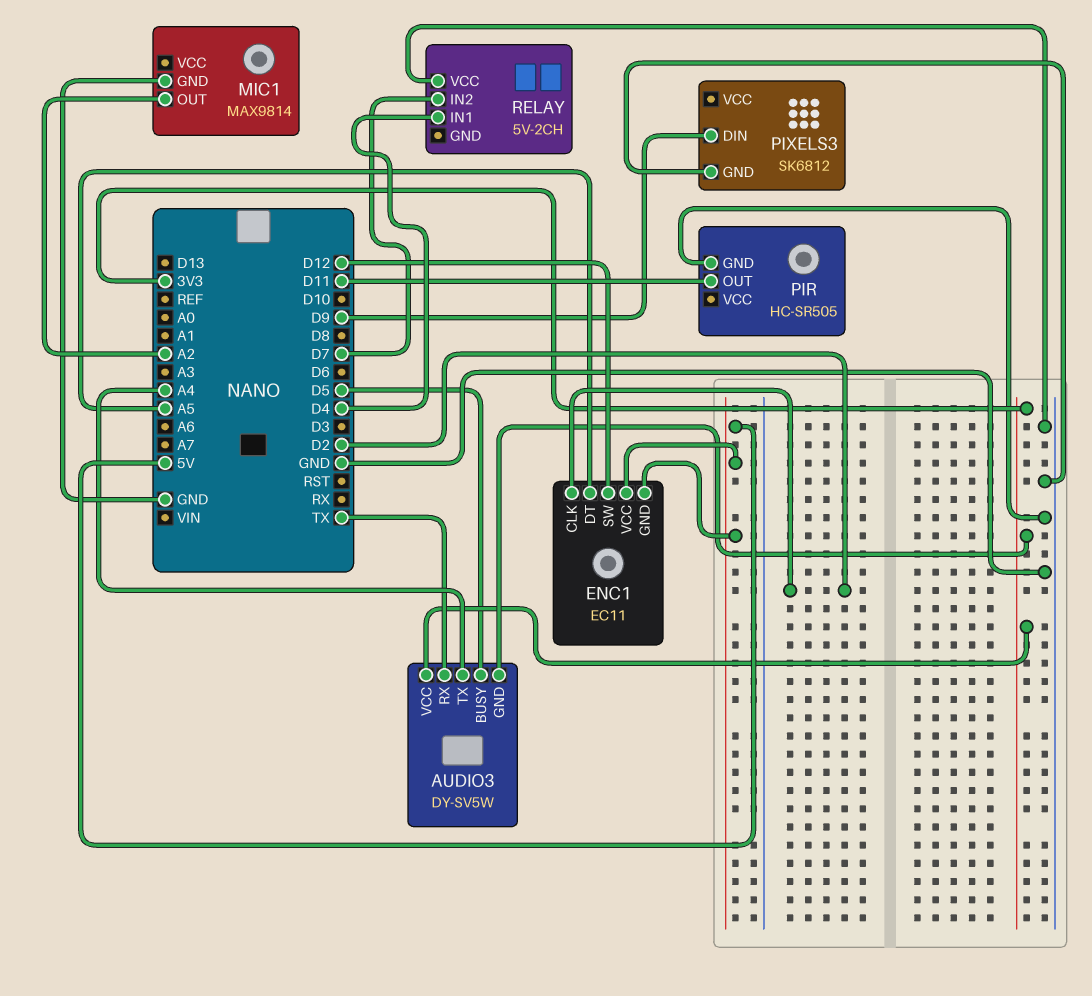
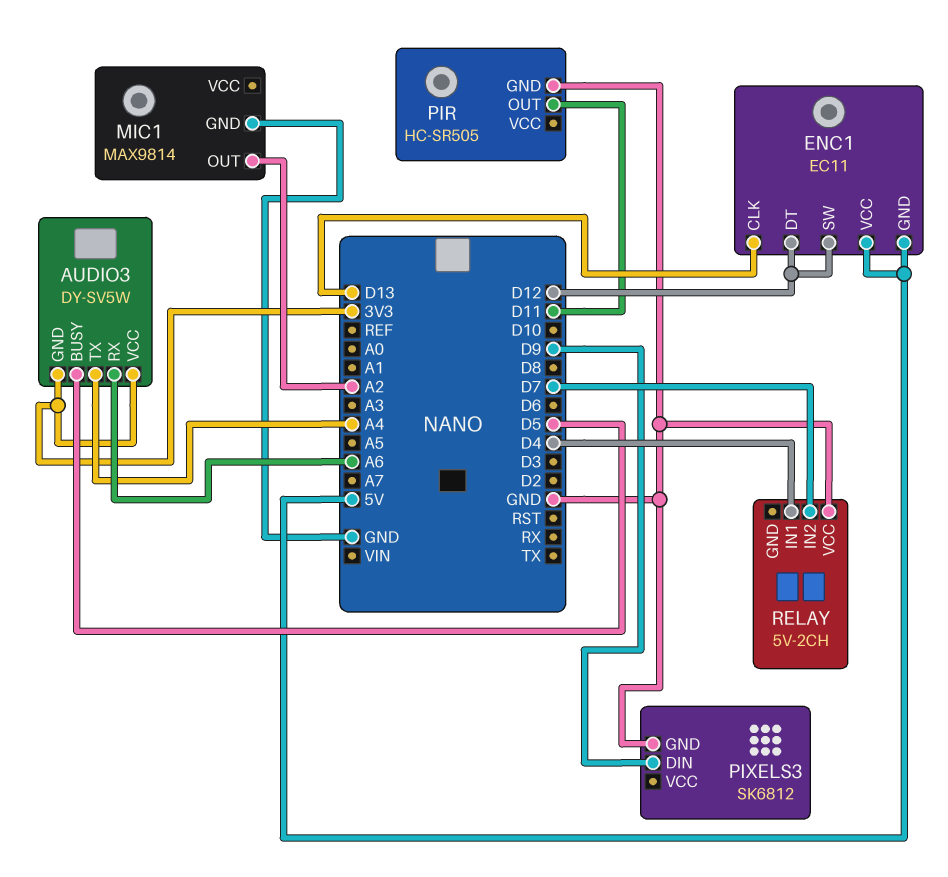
AUDIO3 pin RX: TX -> A6
ENC1 pin CLK: D2 -> D13
ENC1 pin DT: A5 -> D12

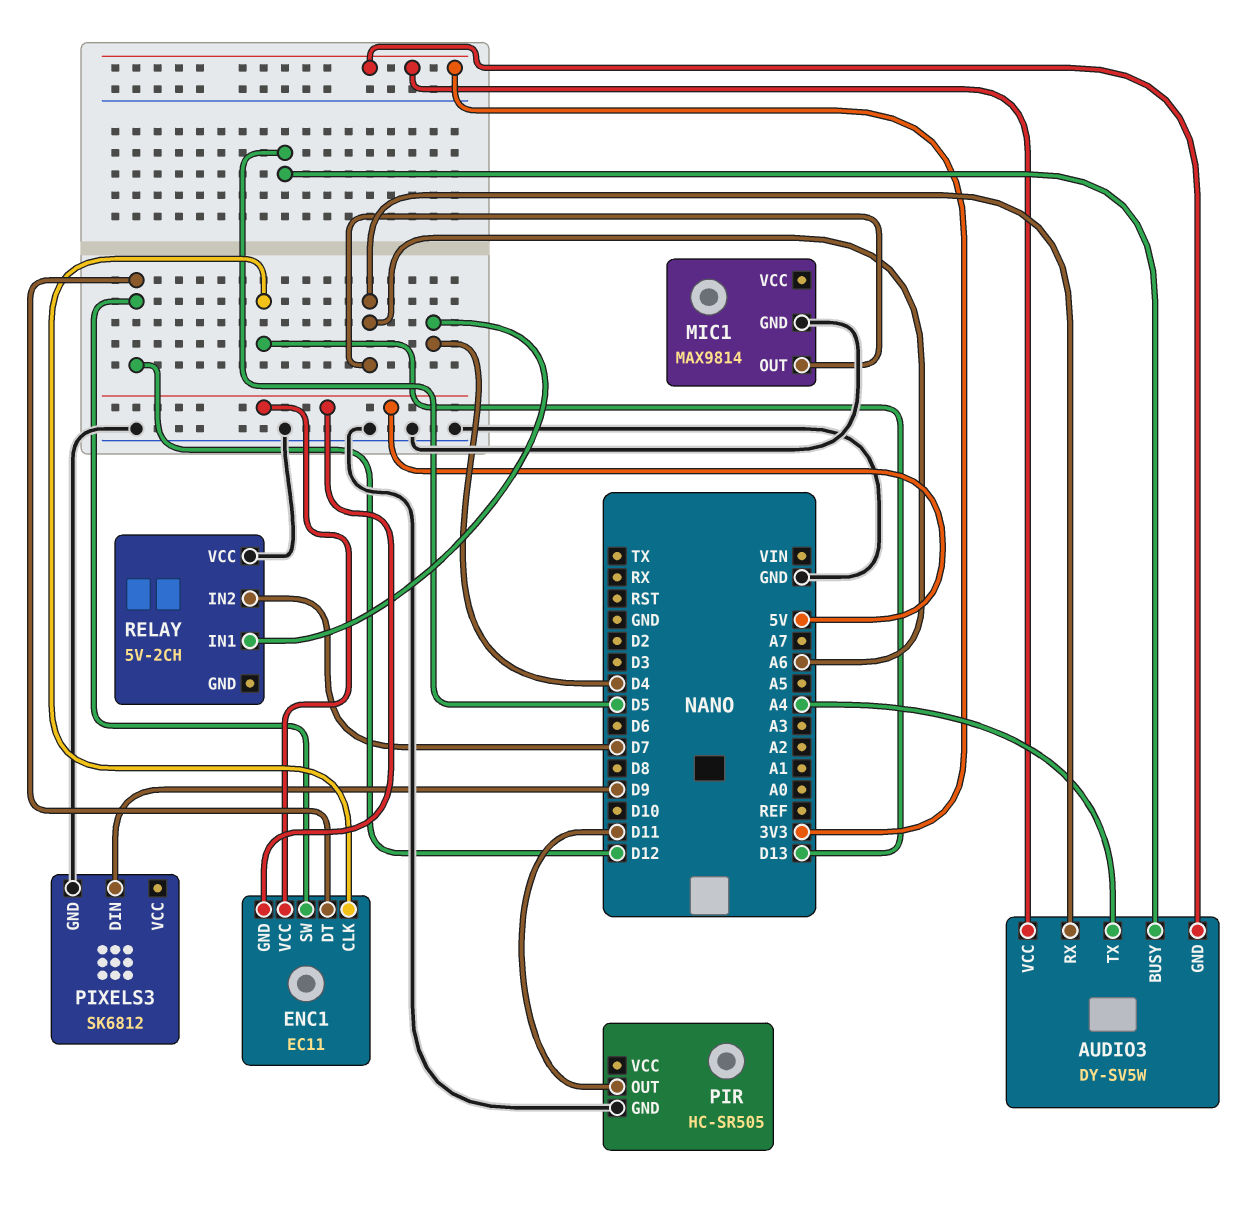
MIC1 pin OUT: A2 -> A6

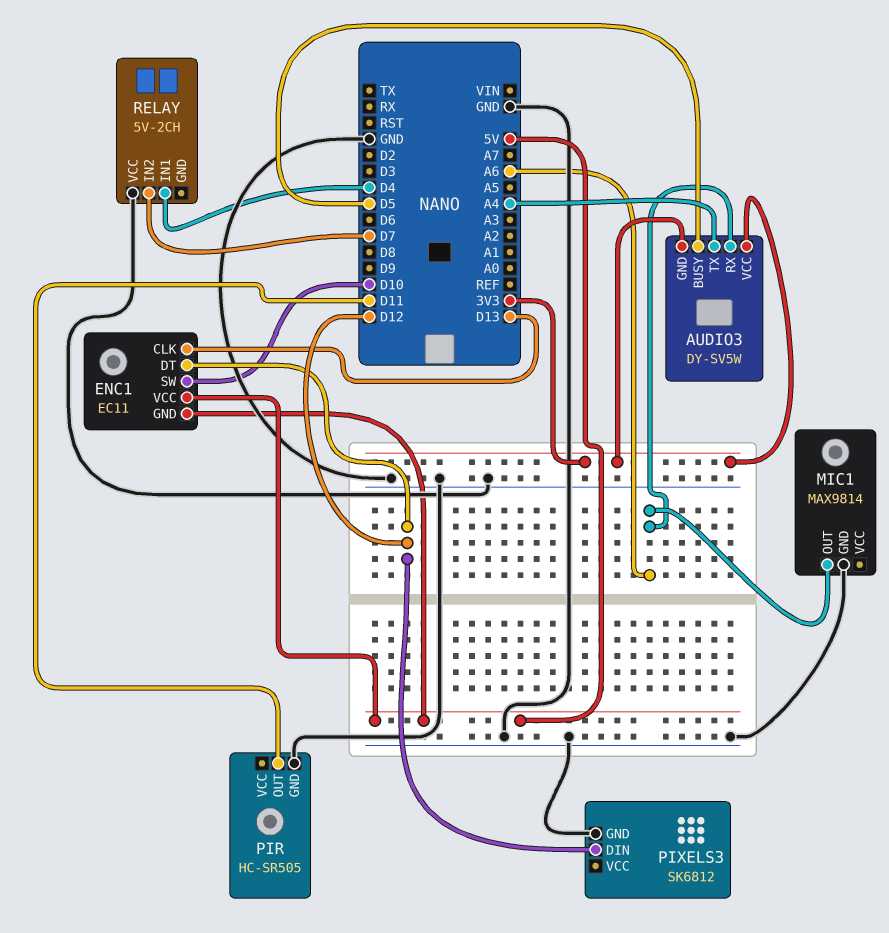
ENC1 pin SW: D12 -> D10
PIXELS3 pin DIN: D9 -> D12

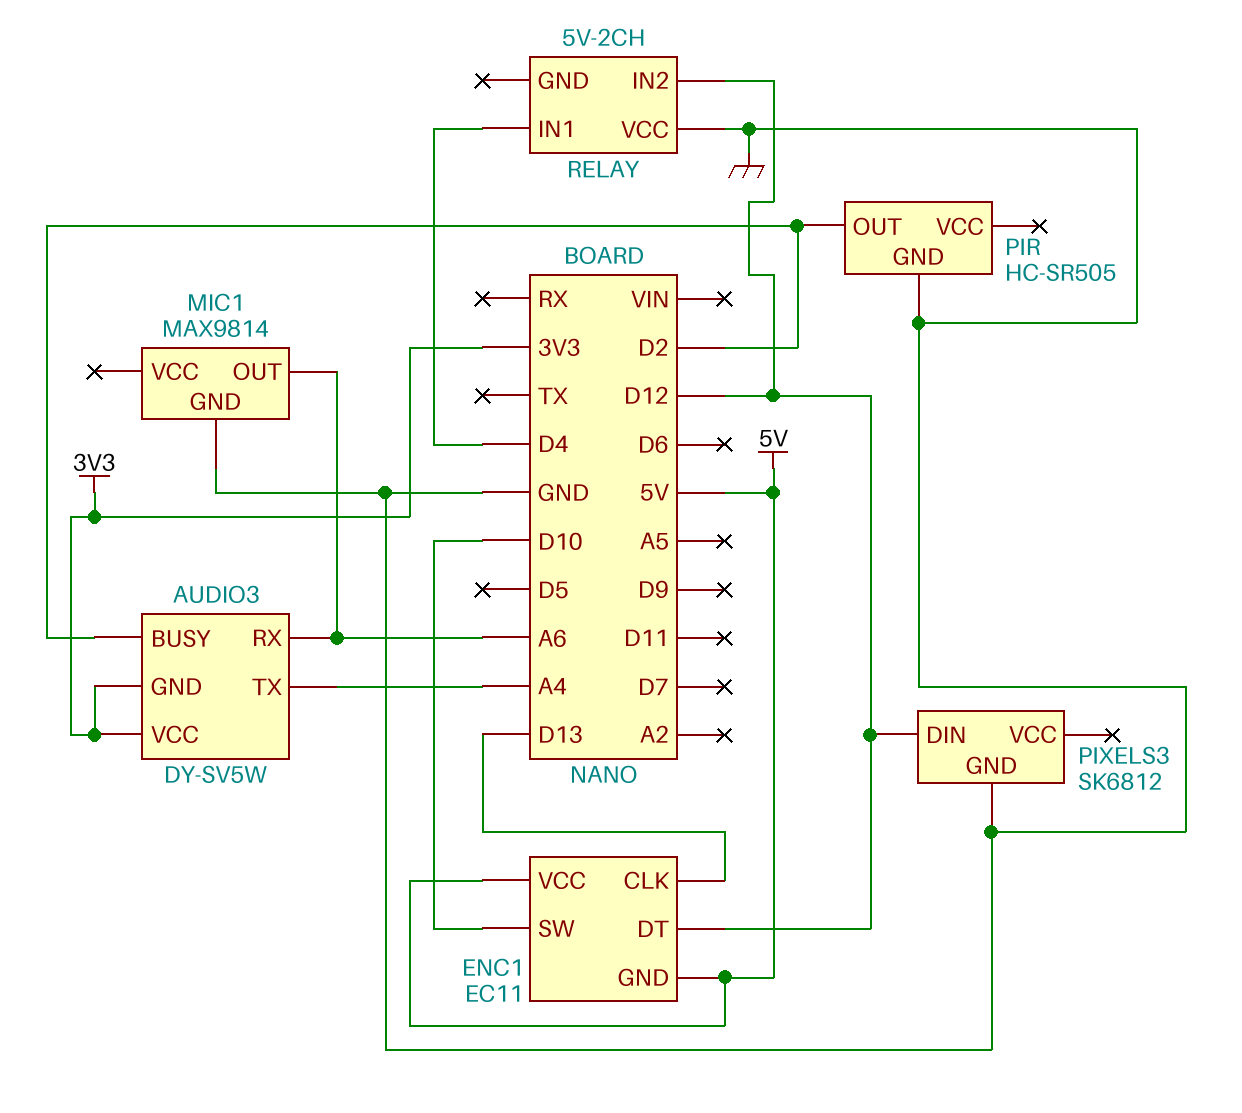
AUDIO3 pin BUSY: D5 -> D2
PIR pin OUT: D11 -> D2
RELAY pin IN2: D7 -> D12

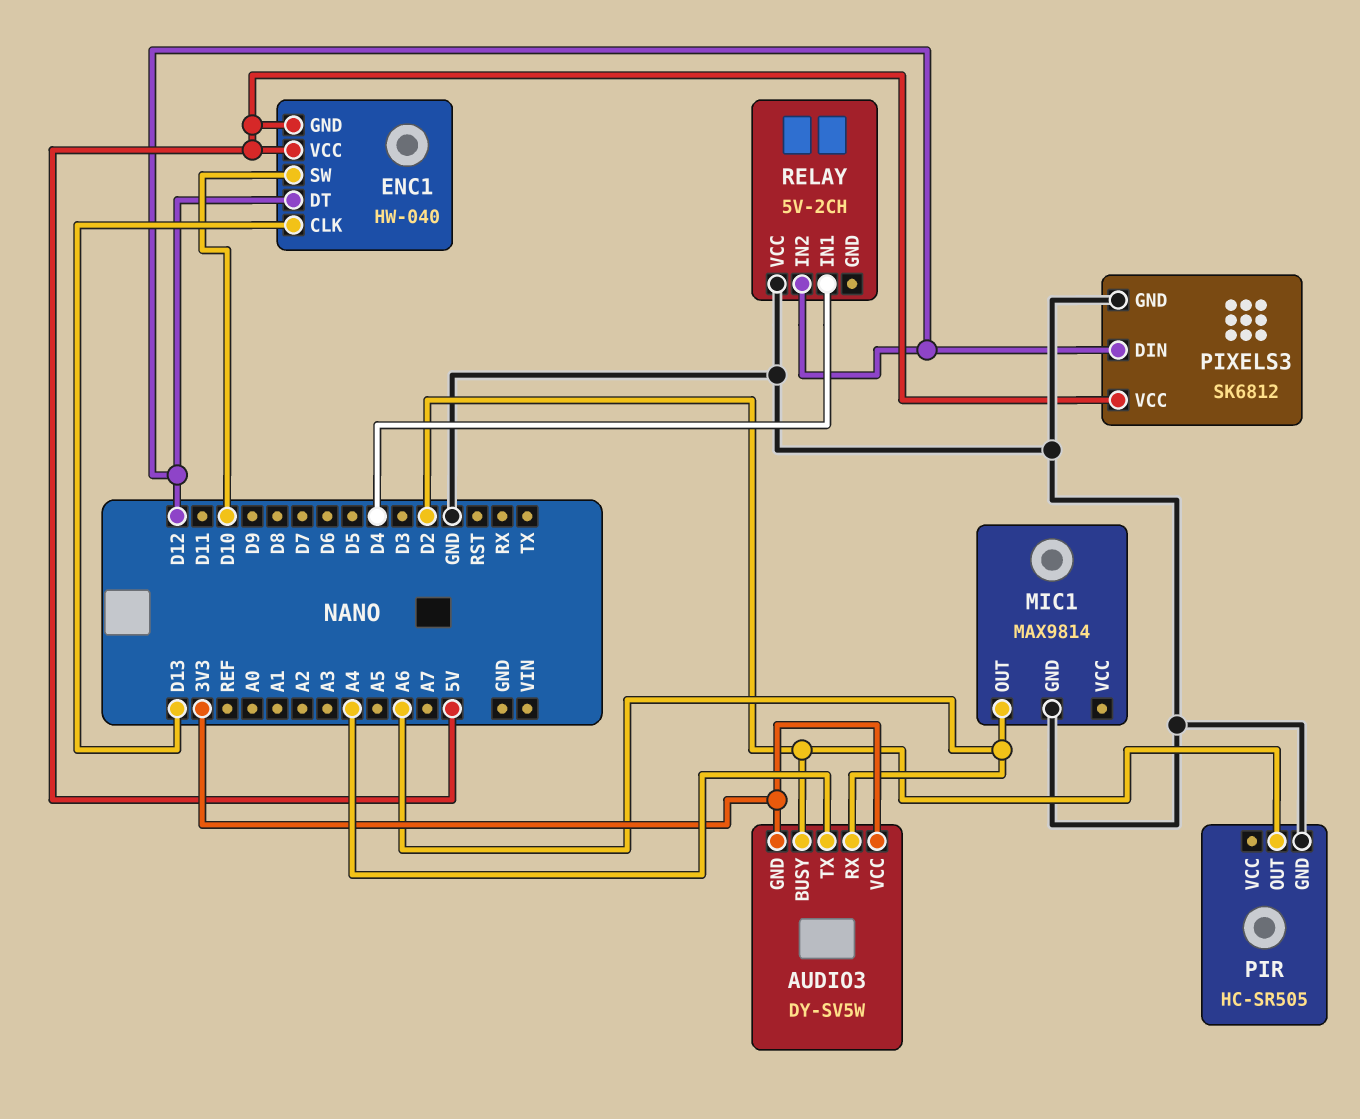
ENC1: EC11 -> HW-040
PIXELS3 pin VCC: none -> 5V

